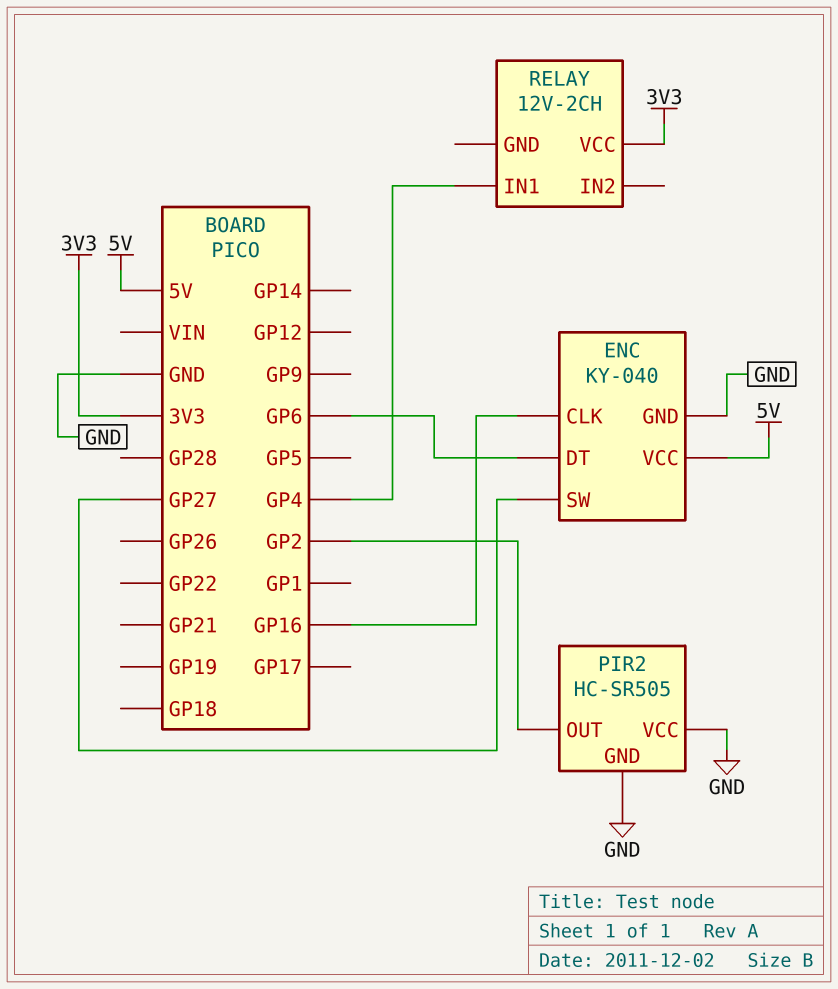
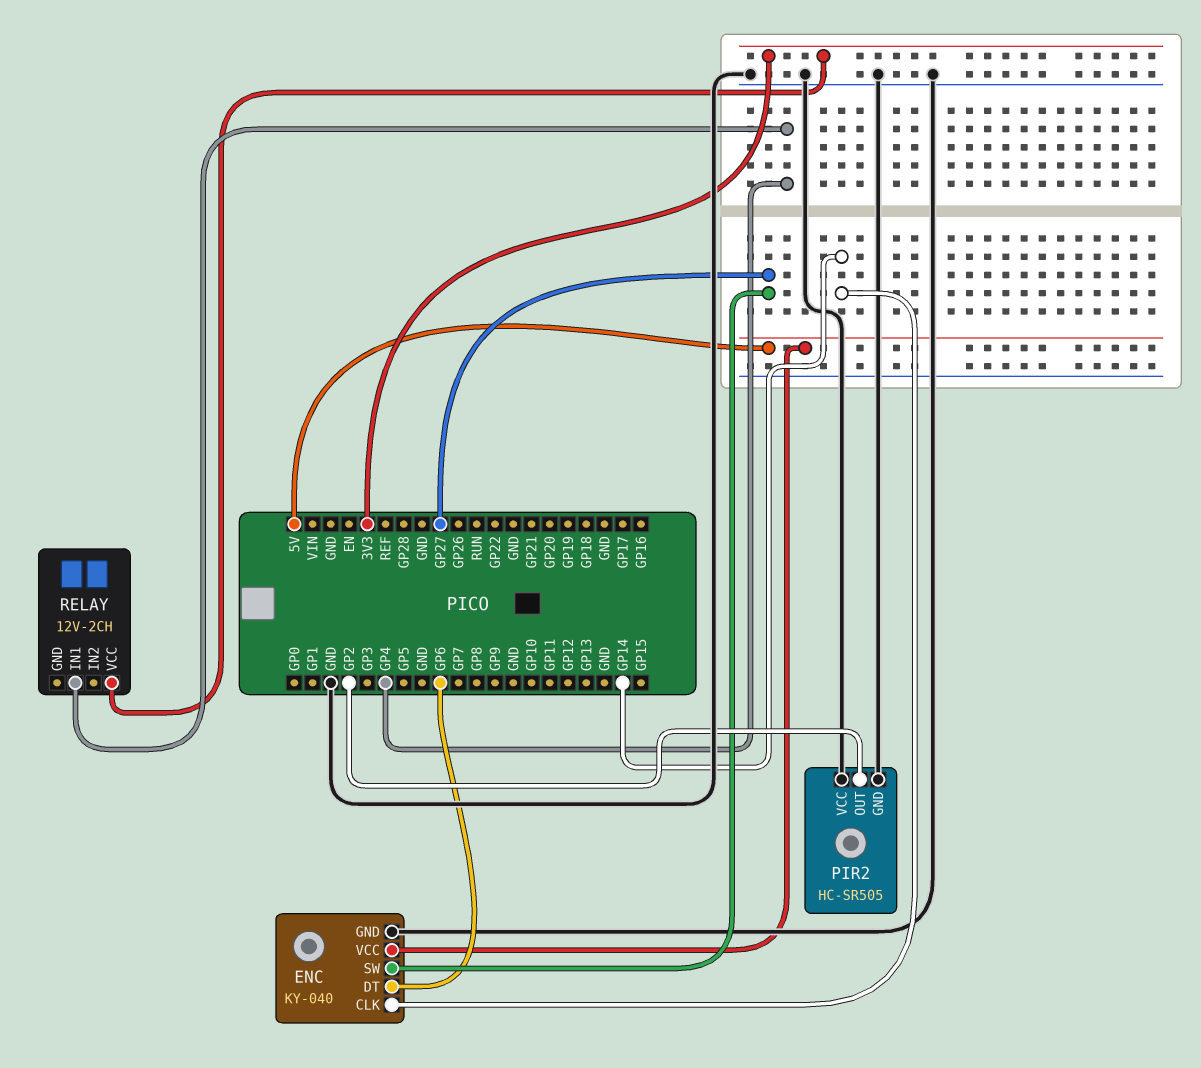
ENC pin CLK: GP16 -> GP14

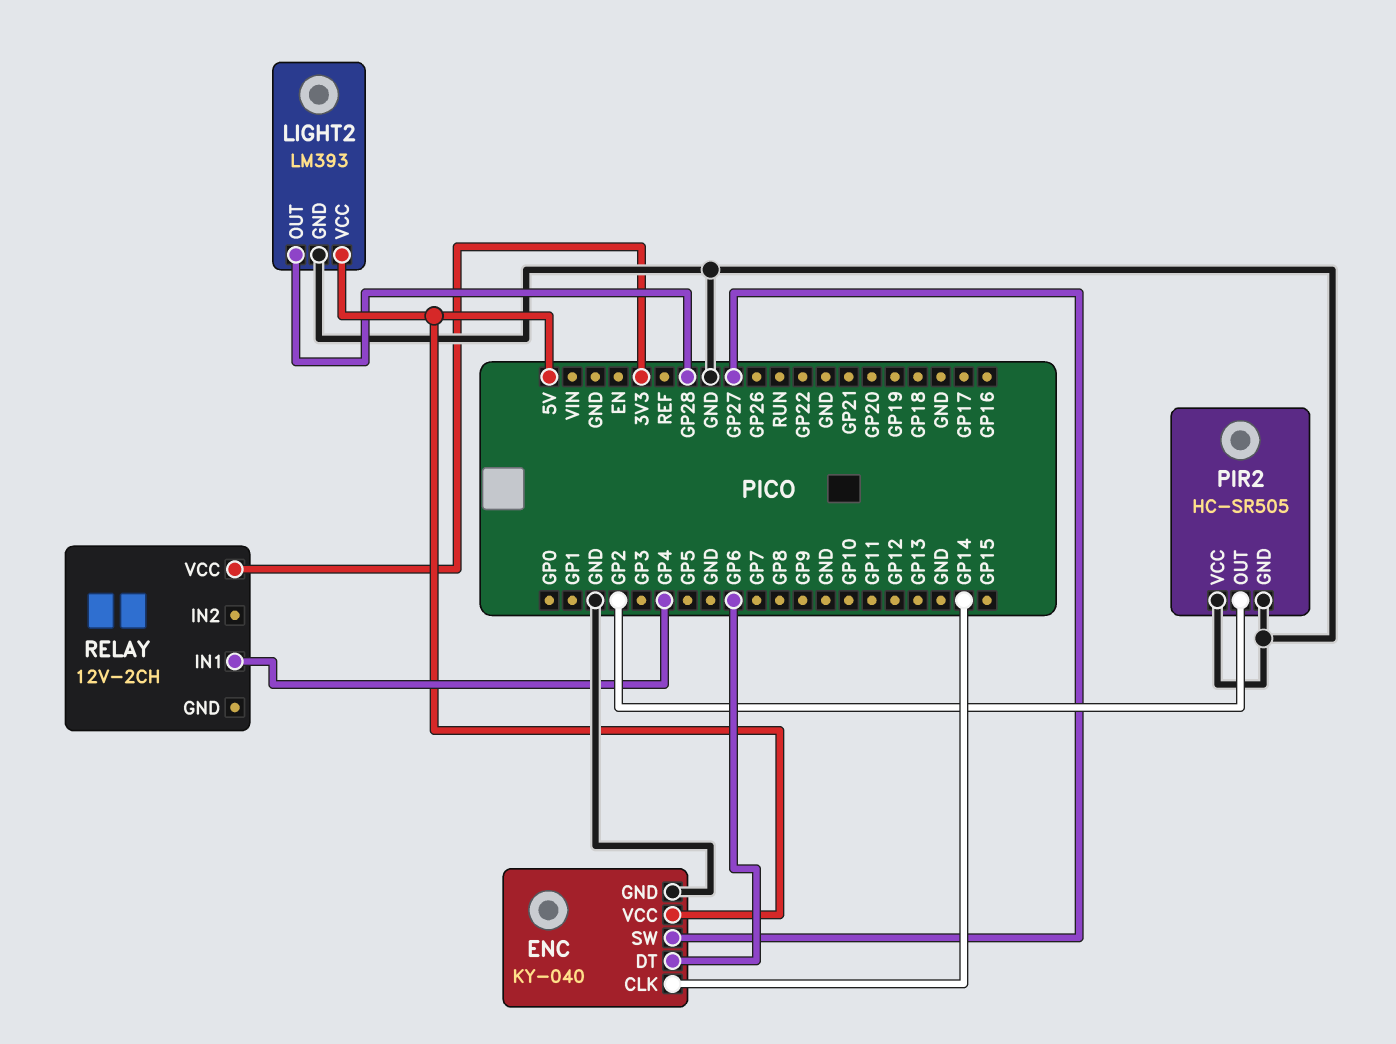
LIGHT2: none -> LM393
LIGHT2 pin GND: none -> GND
LIGHT2 pin OUT: none -> GP28
LIGHT2 pin VCC: none -> 5V

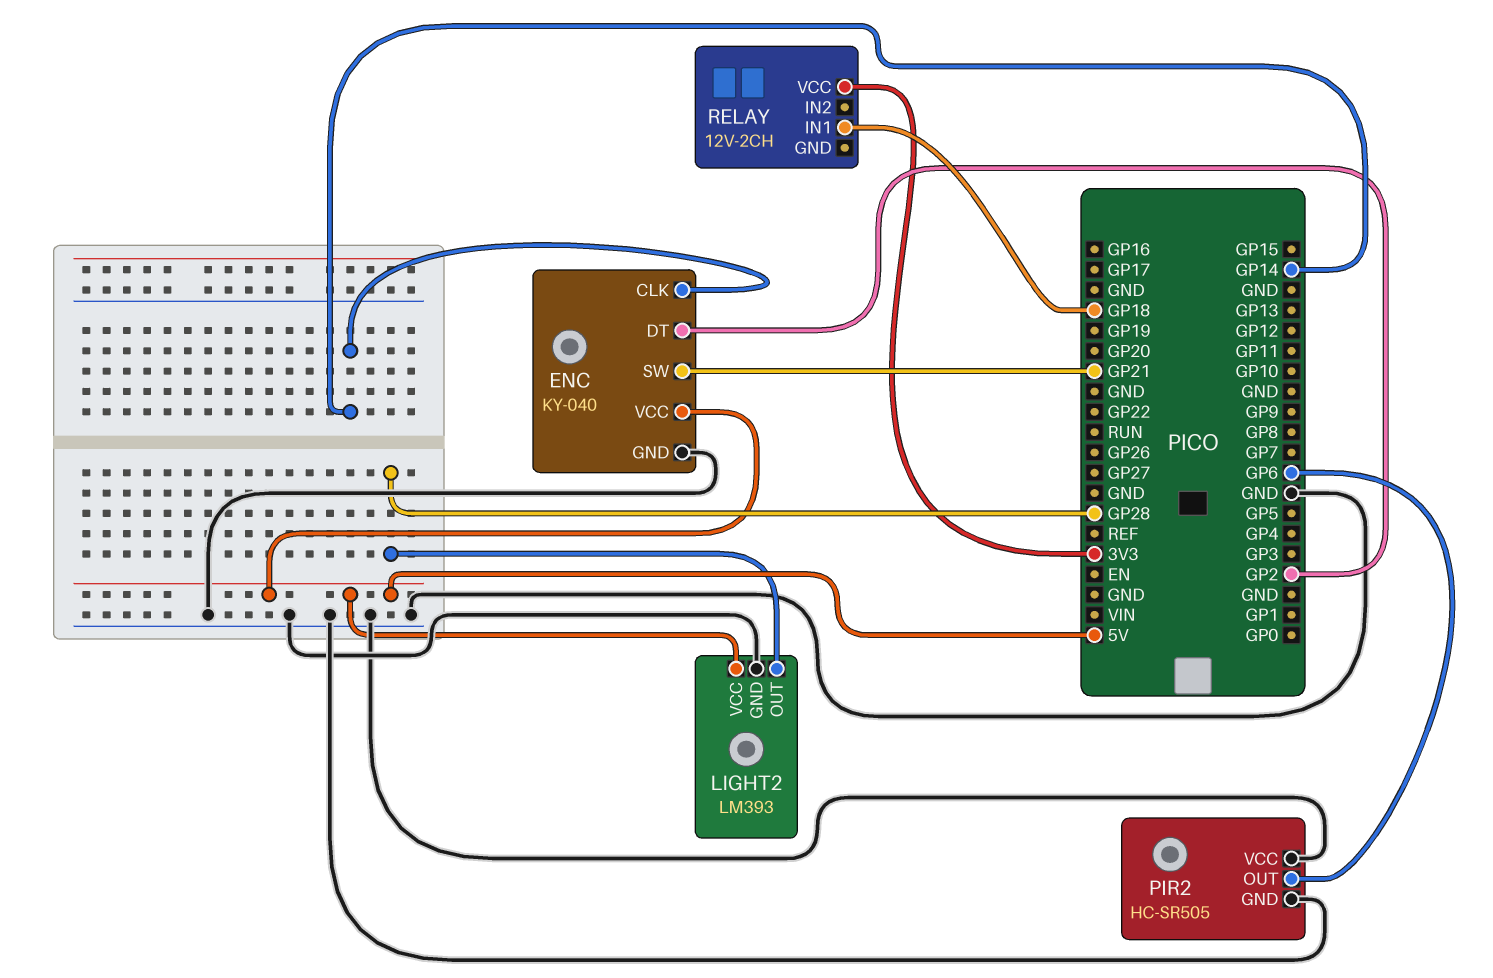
ENC pin DT: GP6 -> GP2
ENC pin SW: GP27 -> GP21
PIR2 pin OUT: GP2 -> GP6
RELAY pin IN1: GP4 -> GP18

